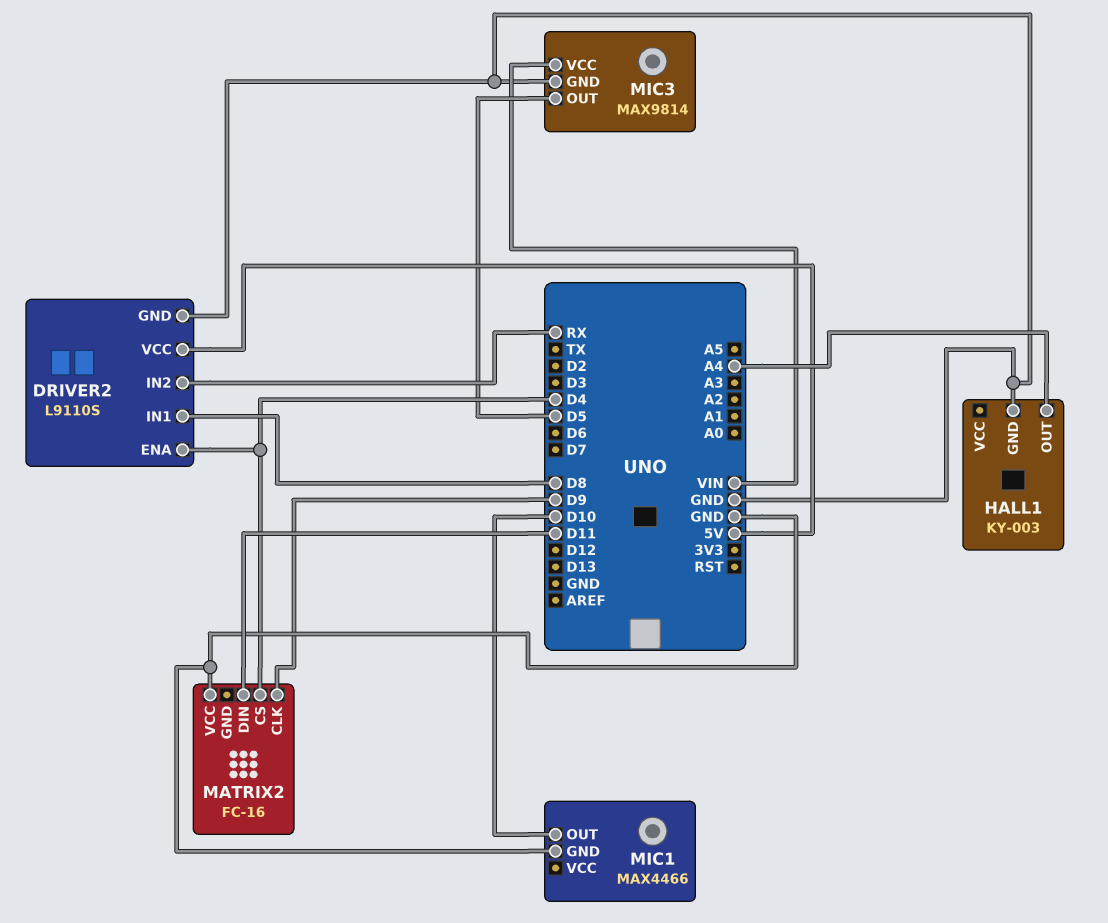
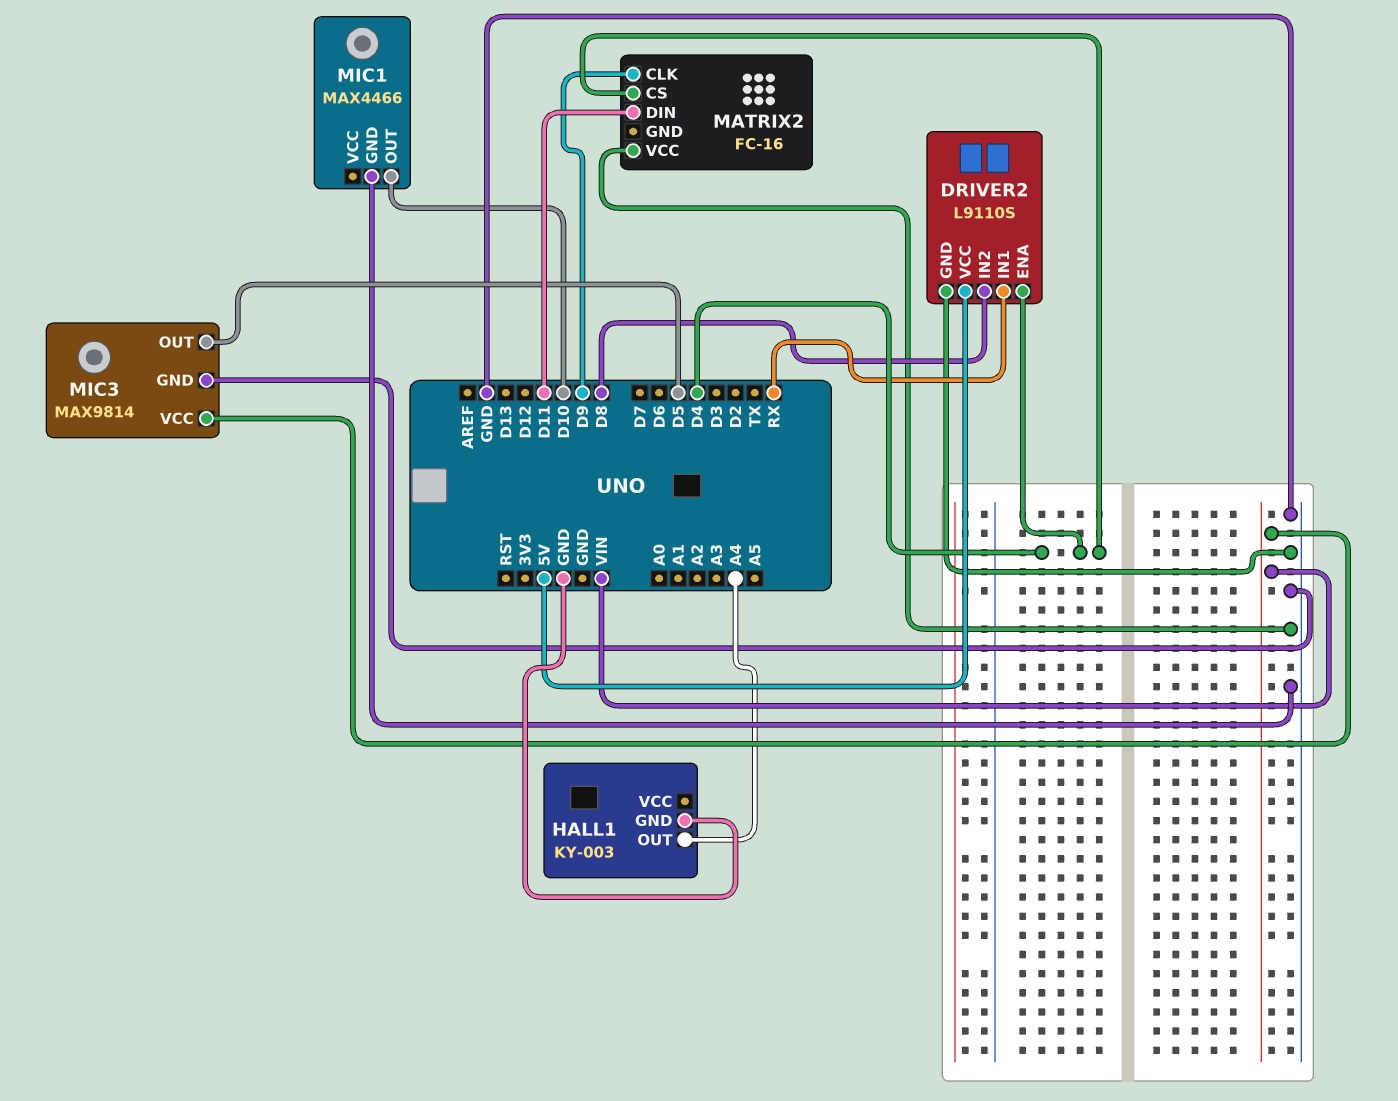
DRIVER2 pin IN1: D8 -> RX
DRIVER2 pin IN2: RX -> D8

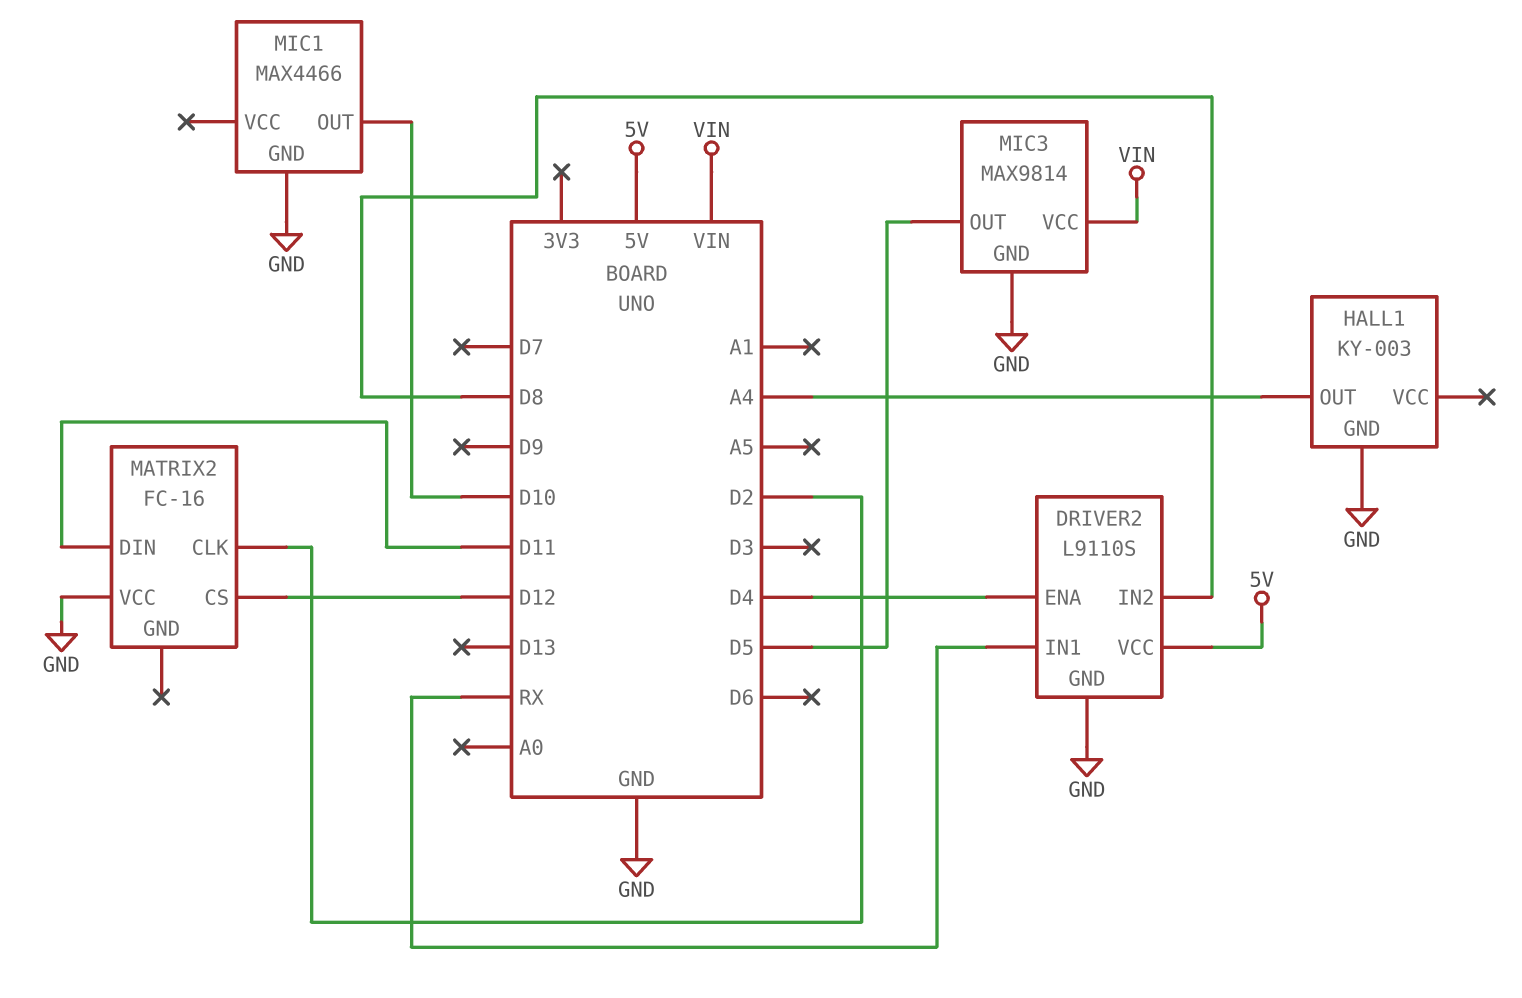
MATRIX2 pin CLK: D9 -> D2
MATRIX2 pin CS: D4 -> D12

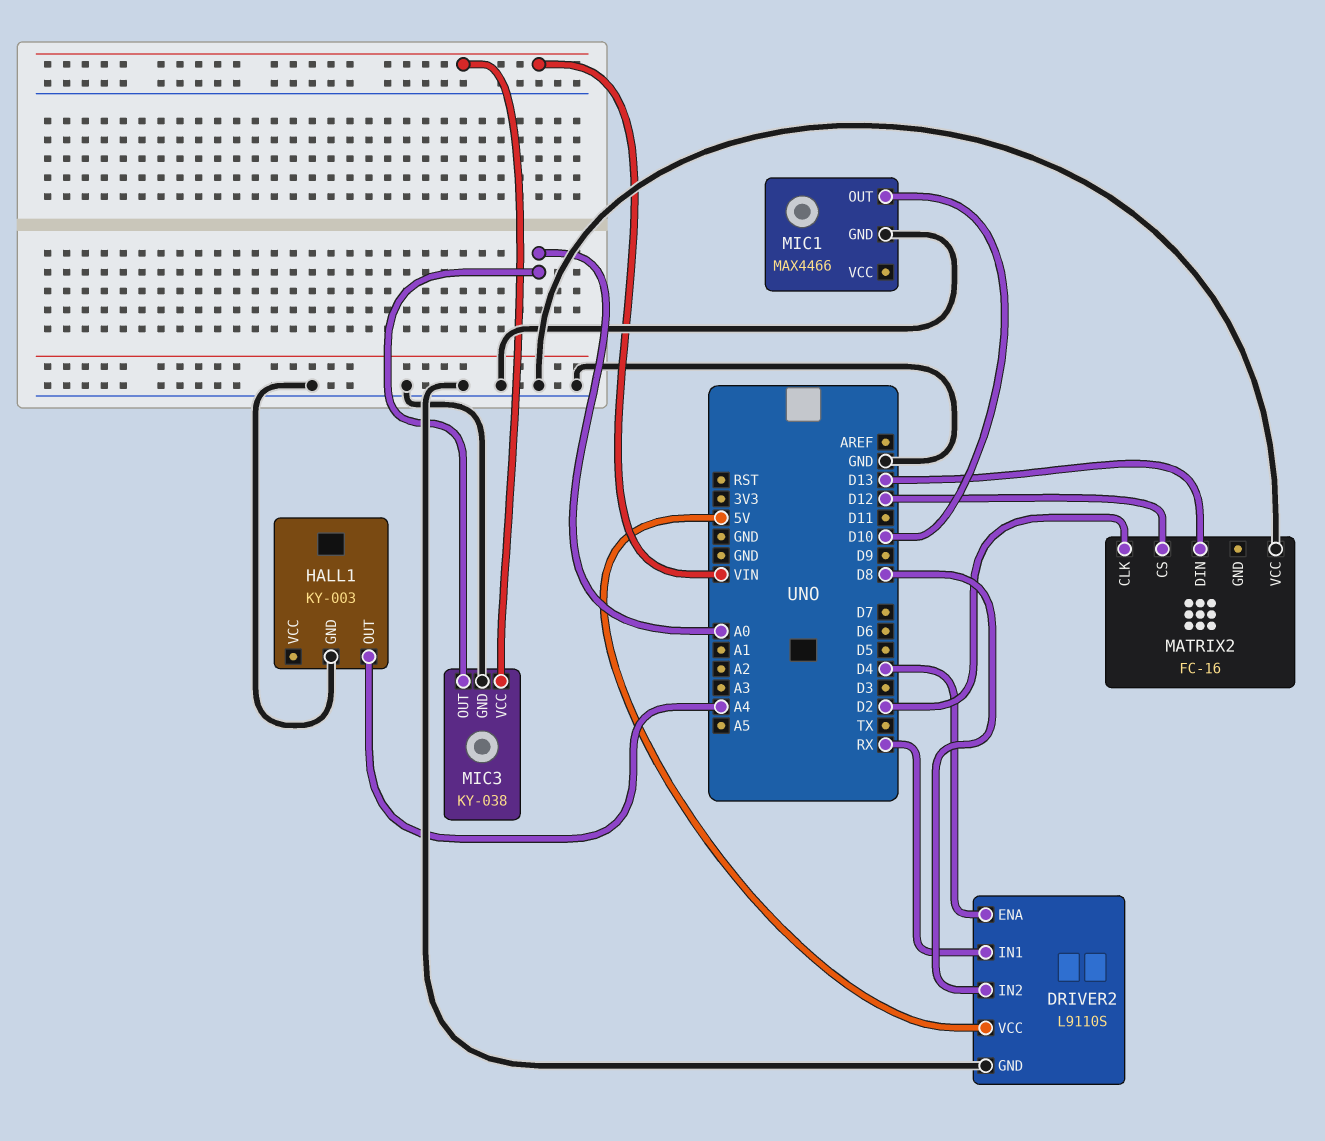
MATRIX2 pin DIN: D11 -> D13
MIC3: MAX9814 -> KY-038
MIC3 pin OUT: D5 -> A0

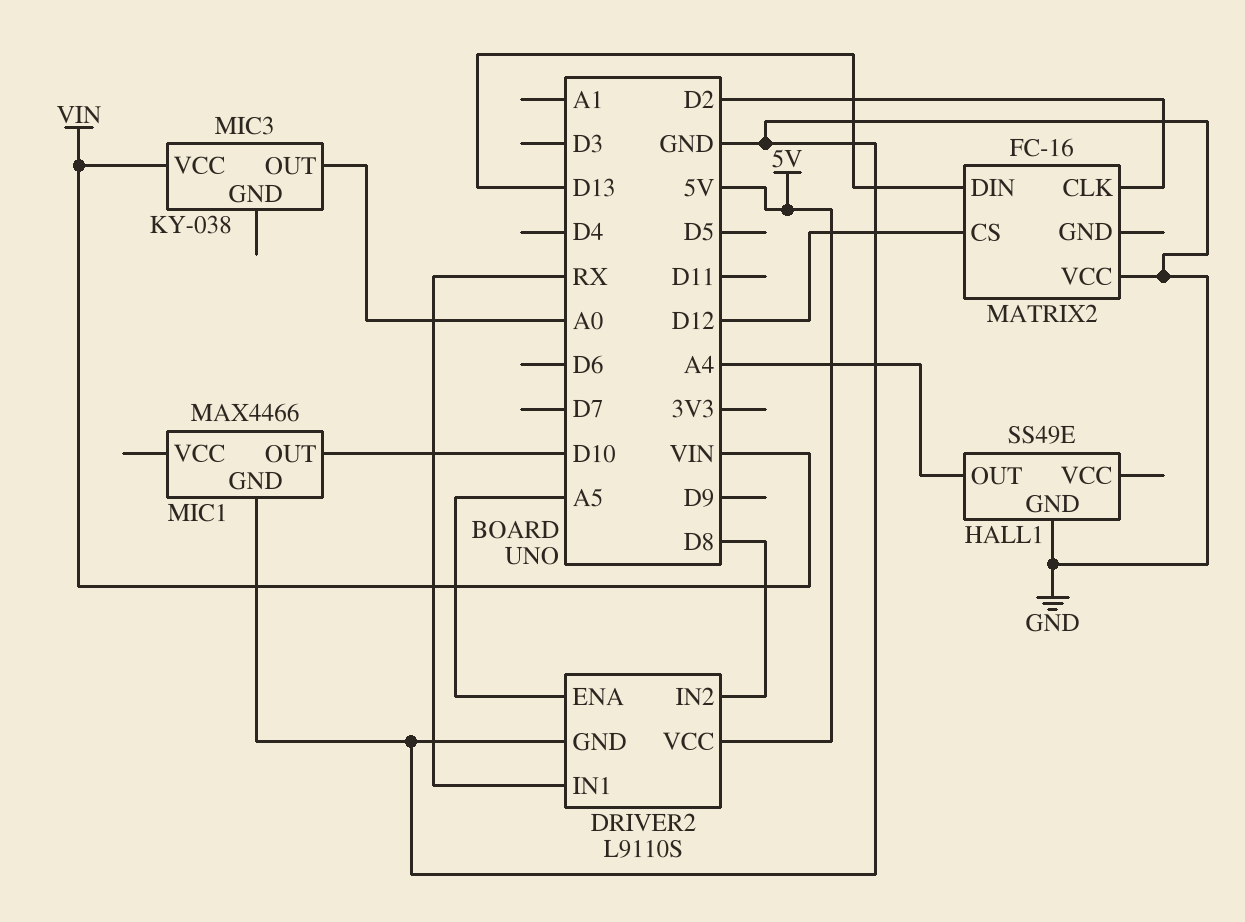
DRIVER2 pin ENA: D4 -> A5
HALL1: KY-003 -> SS49E
MIC3 pin GND: GND -> none

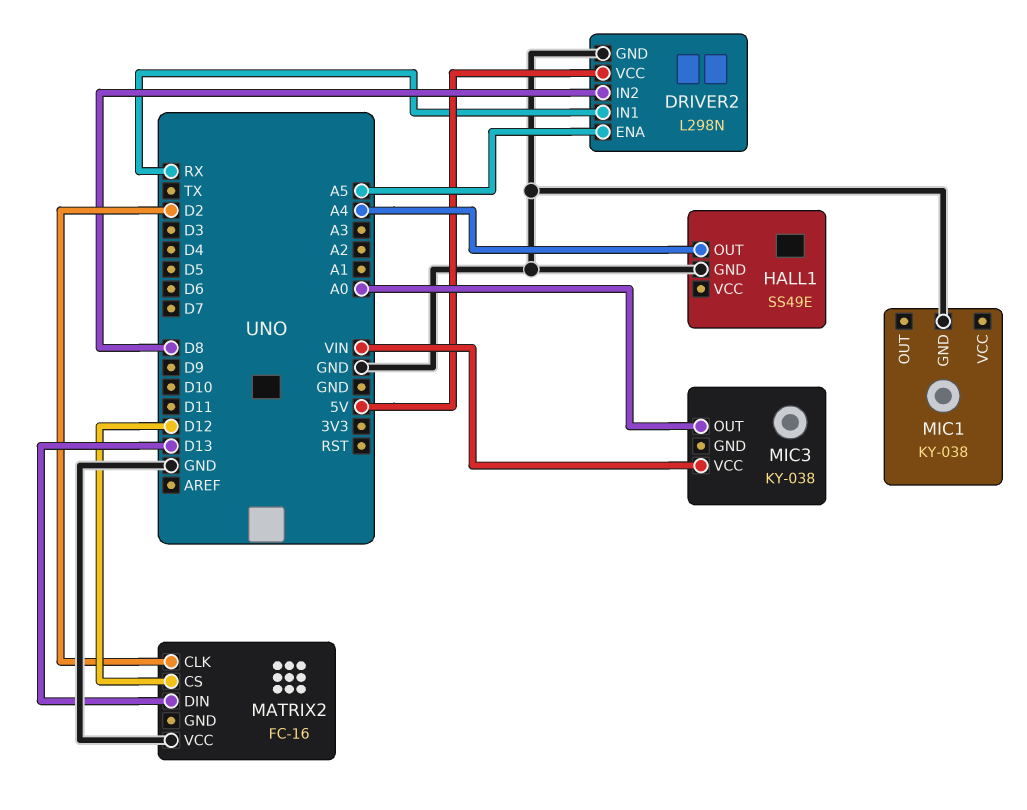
DRIVER2: L9110S -> L298N
MIC1: MAX4466 -> KY-038
MIC1 pin OUT: D10 -> none

